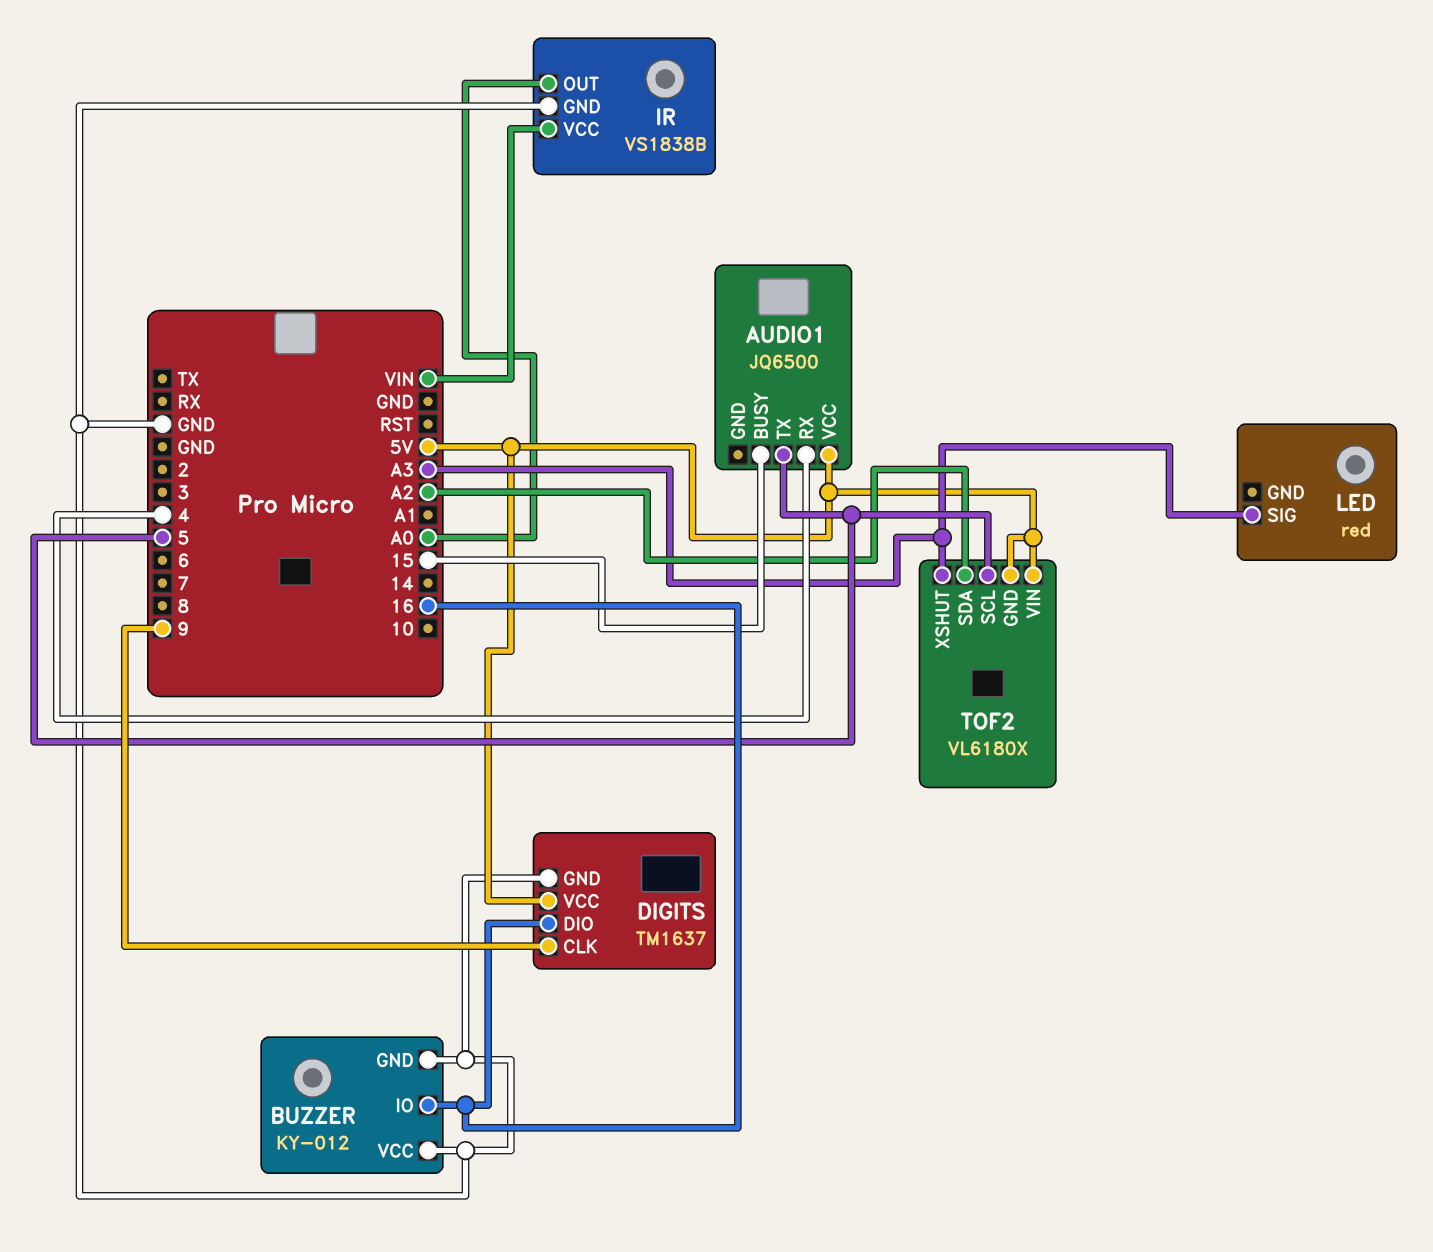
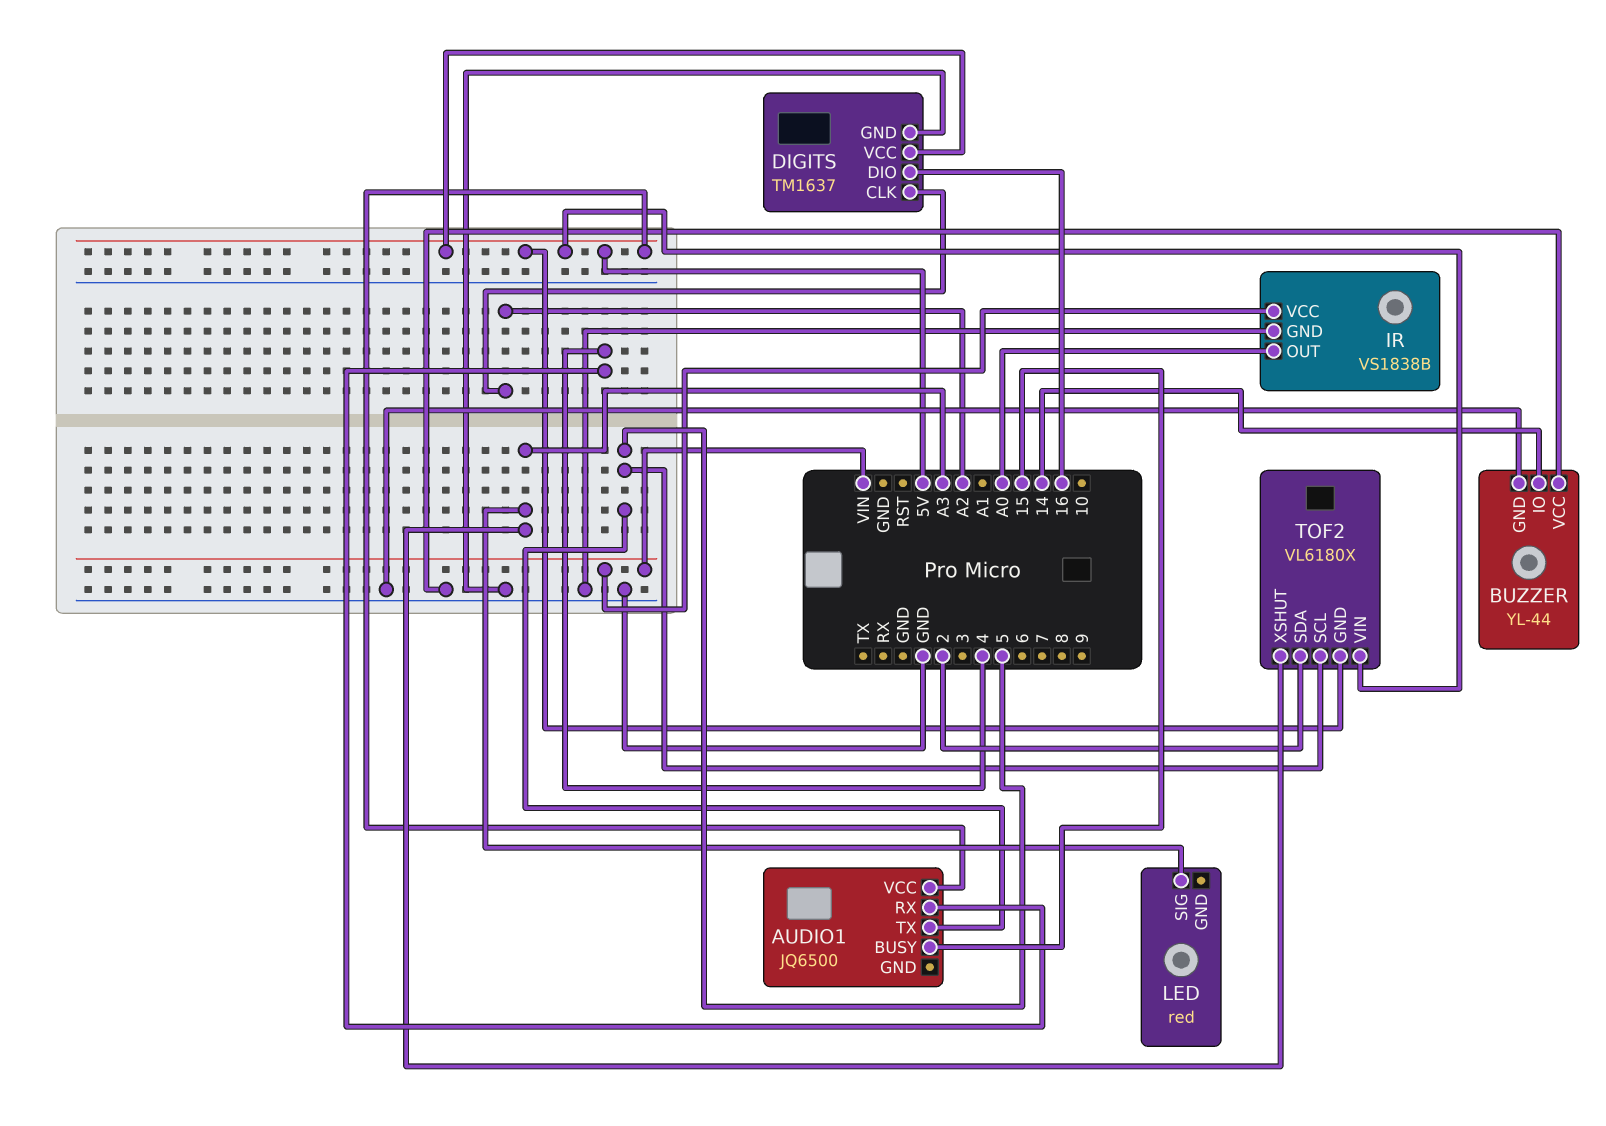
BUZZER: KY-012 -> YL-44
BUZZER pin IO: 16 -> 14
DIGITS pin CLK: 9 -> A2
TOF2 pin SDA: A2 -> 2

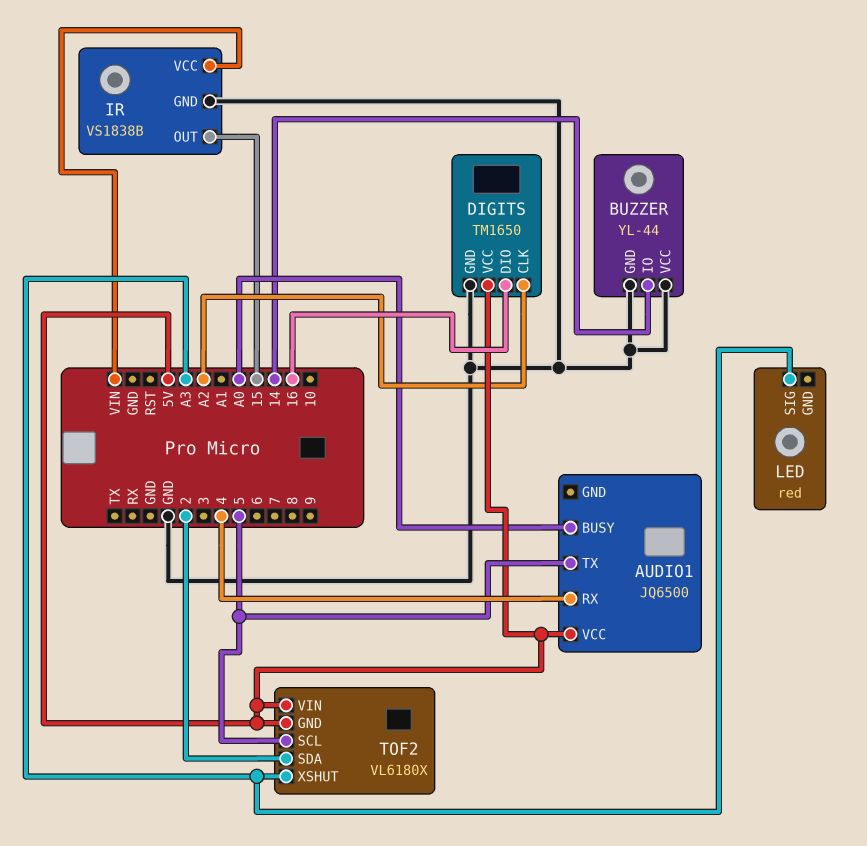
AUDIO1 pin BUSY: 15 -> A0
DIGITS: TM1637 -> TM1650
IR pin OUT: A0 -> 15

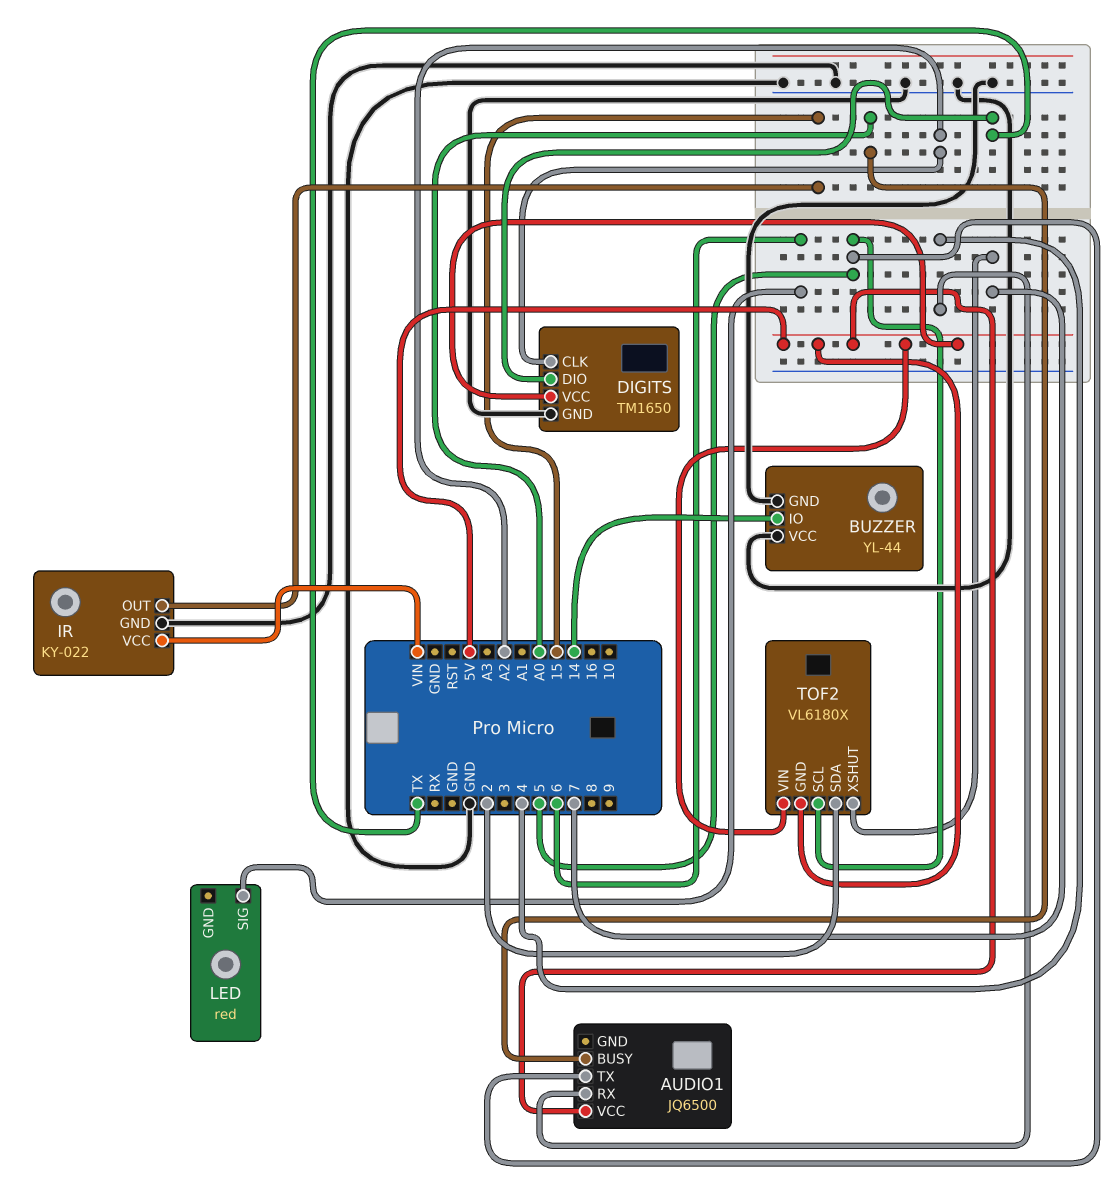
DIGITS pin DIO: 16 -> TX
IR: VS1838B -> KY-022
LED pin SIG: A3 -> 6
TOF2 pin XSHUT: A3 -> 7

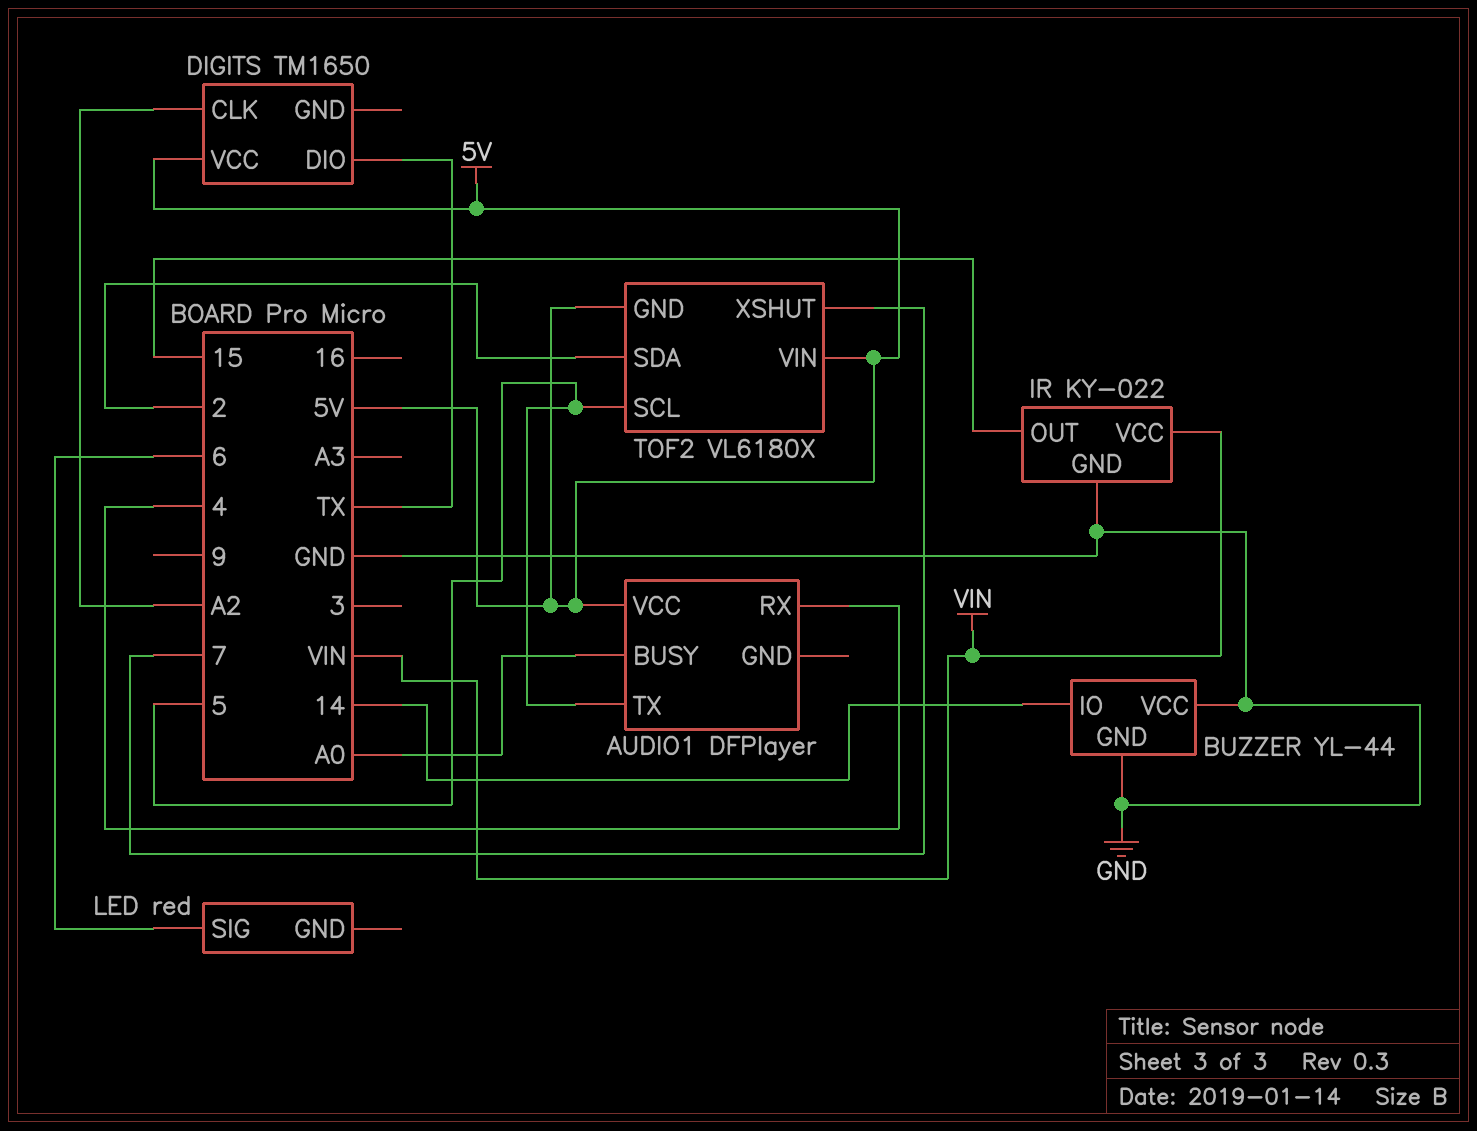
AUDIO1: JQ6500 -> DFPlayer
DIGITS pin GND: GND -> none

